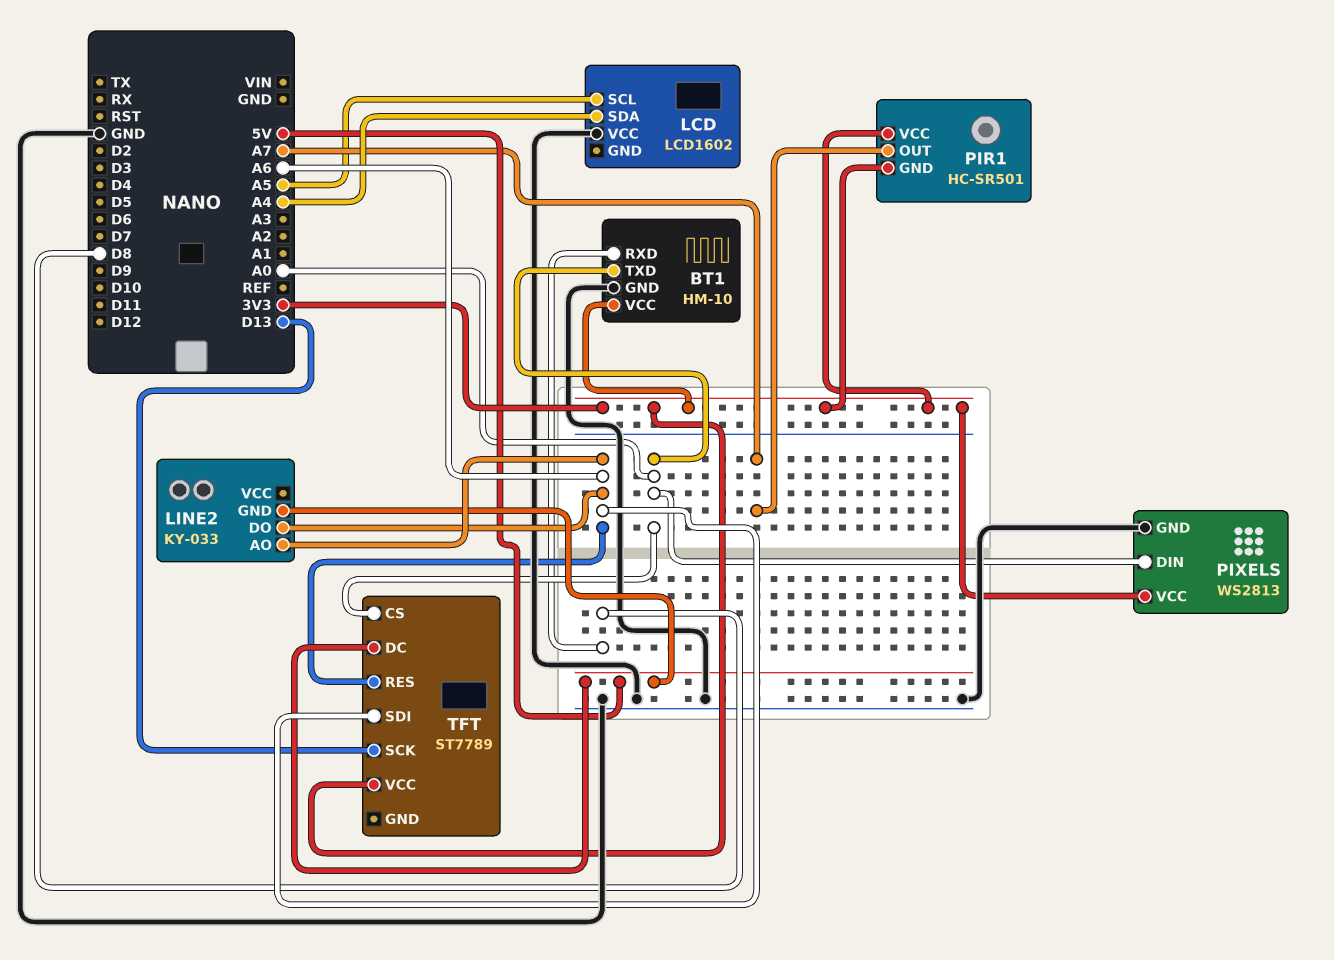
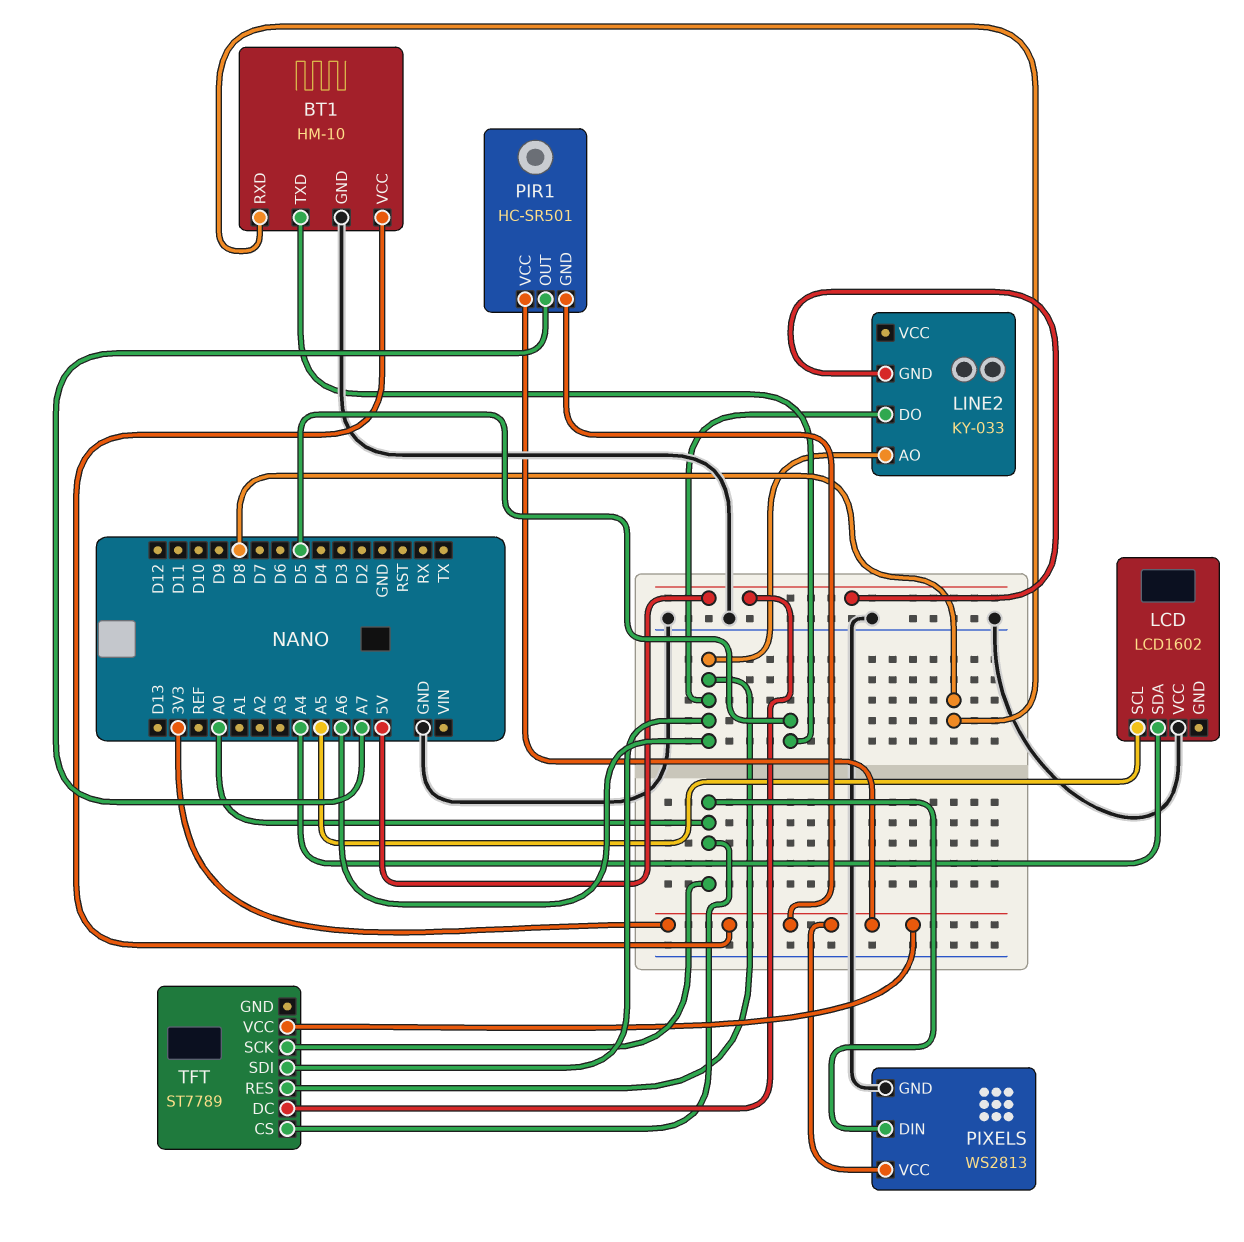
BT1 pin TXD: A0 -> D5
TFT pin SCK: D13 -> A0

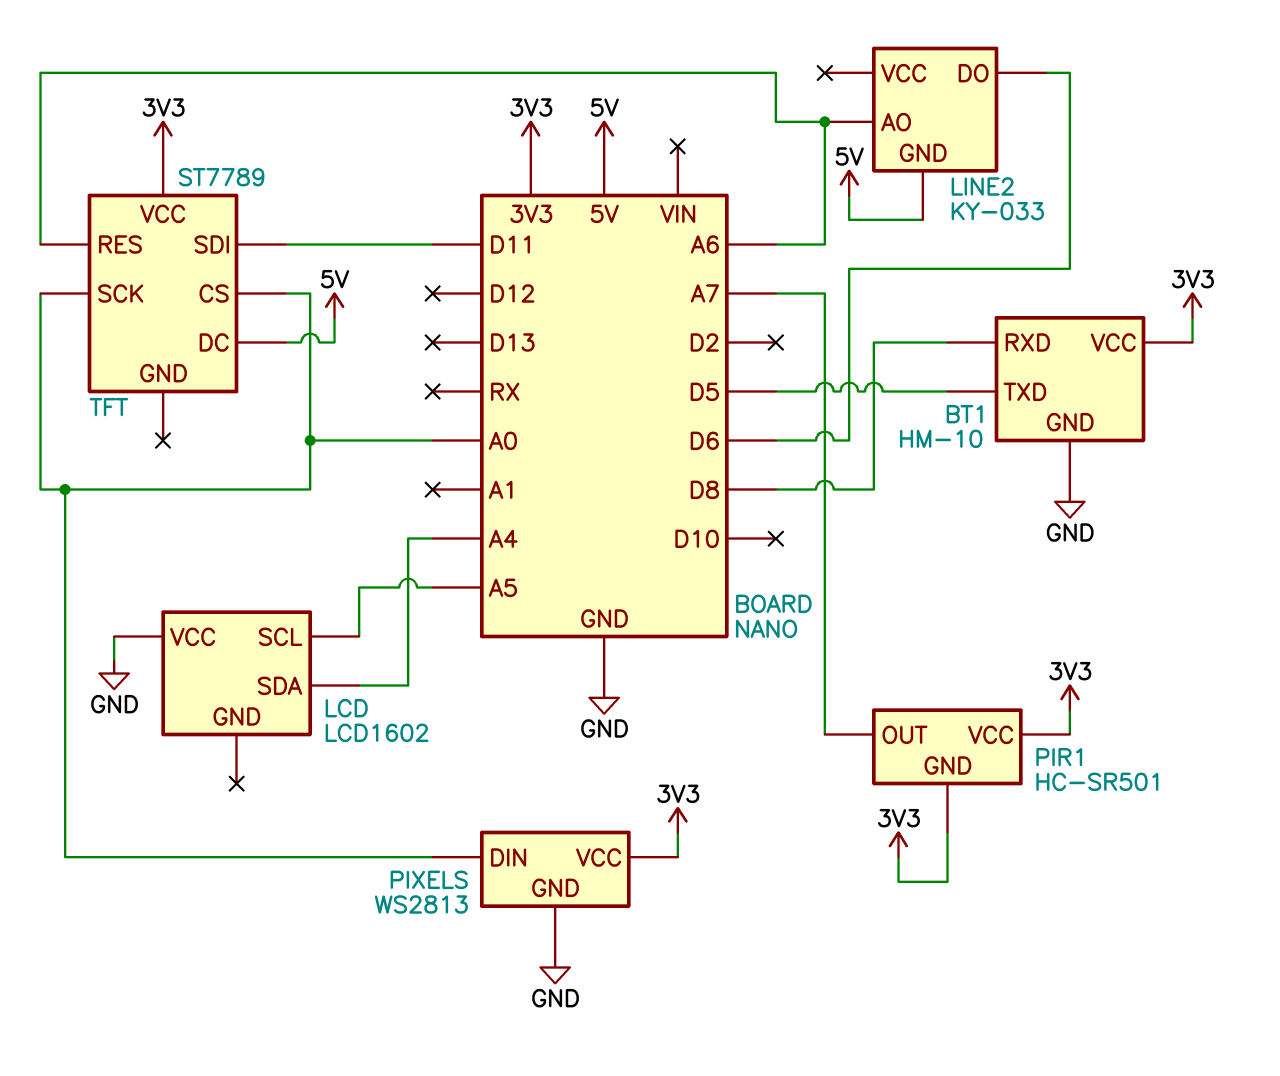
LINE2 pin DO: A6 -> D6
TFT pin SDI: A6 -> D11

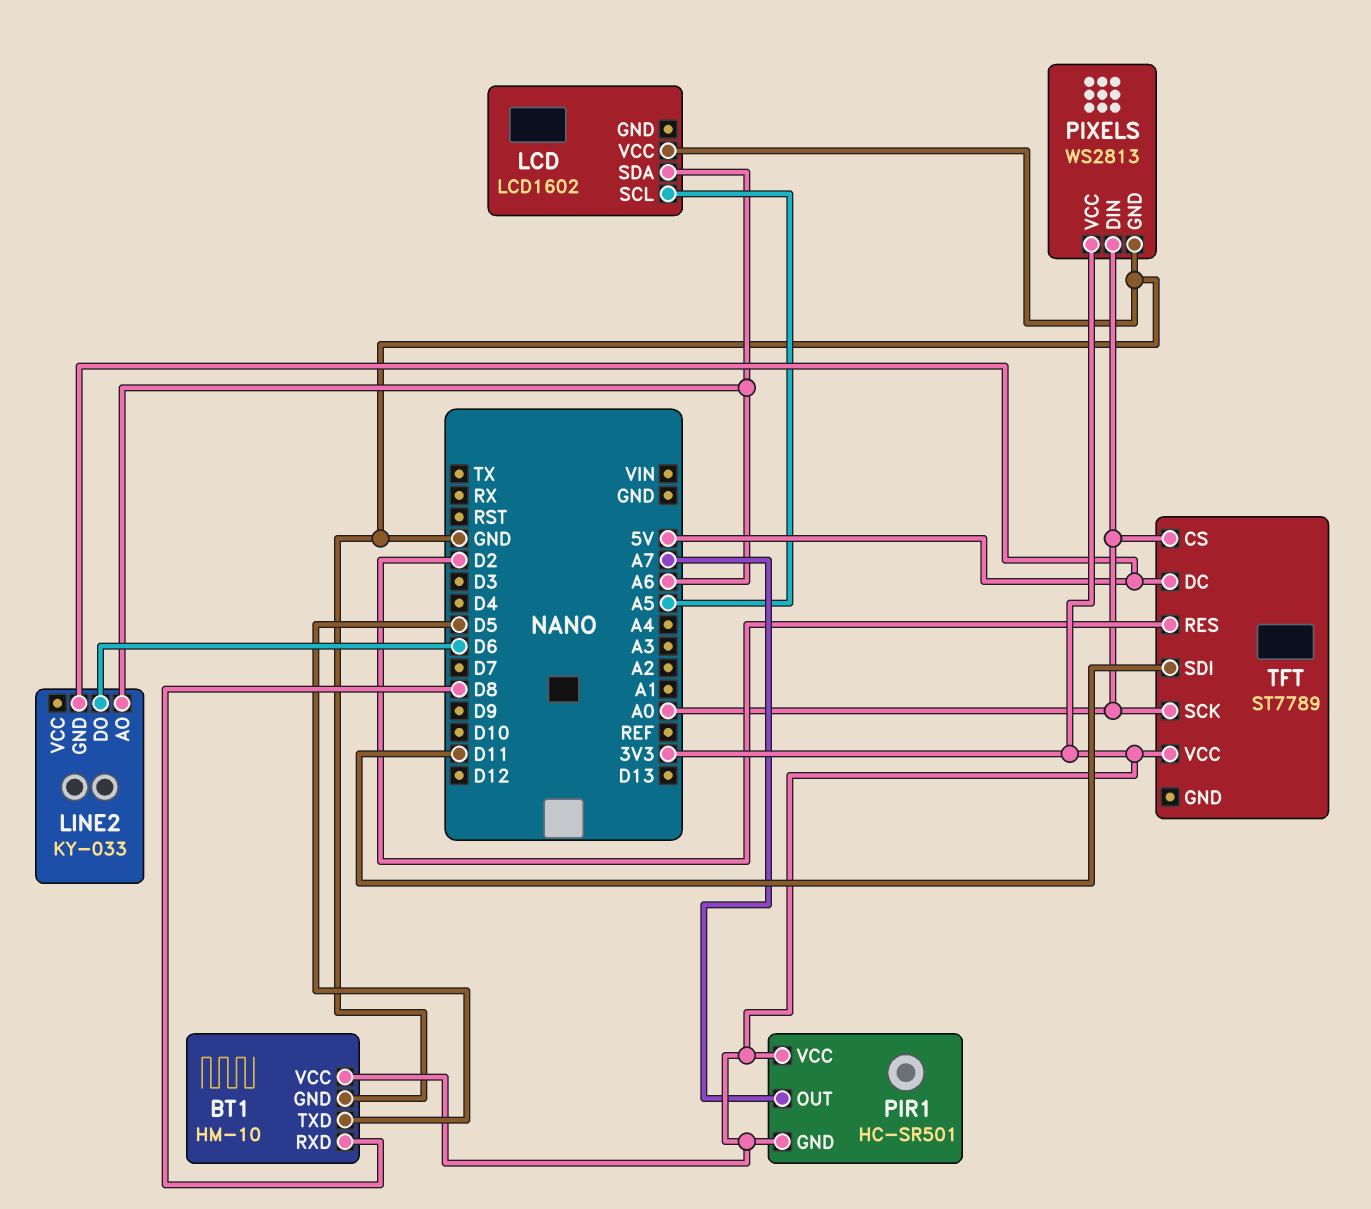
LCD pin SDA: A4 -> A6
TFT pin RES: A6 -> D2

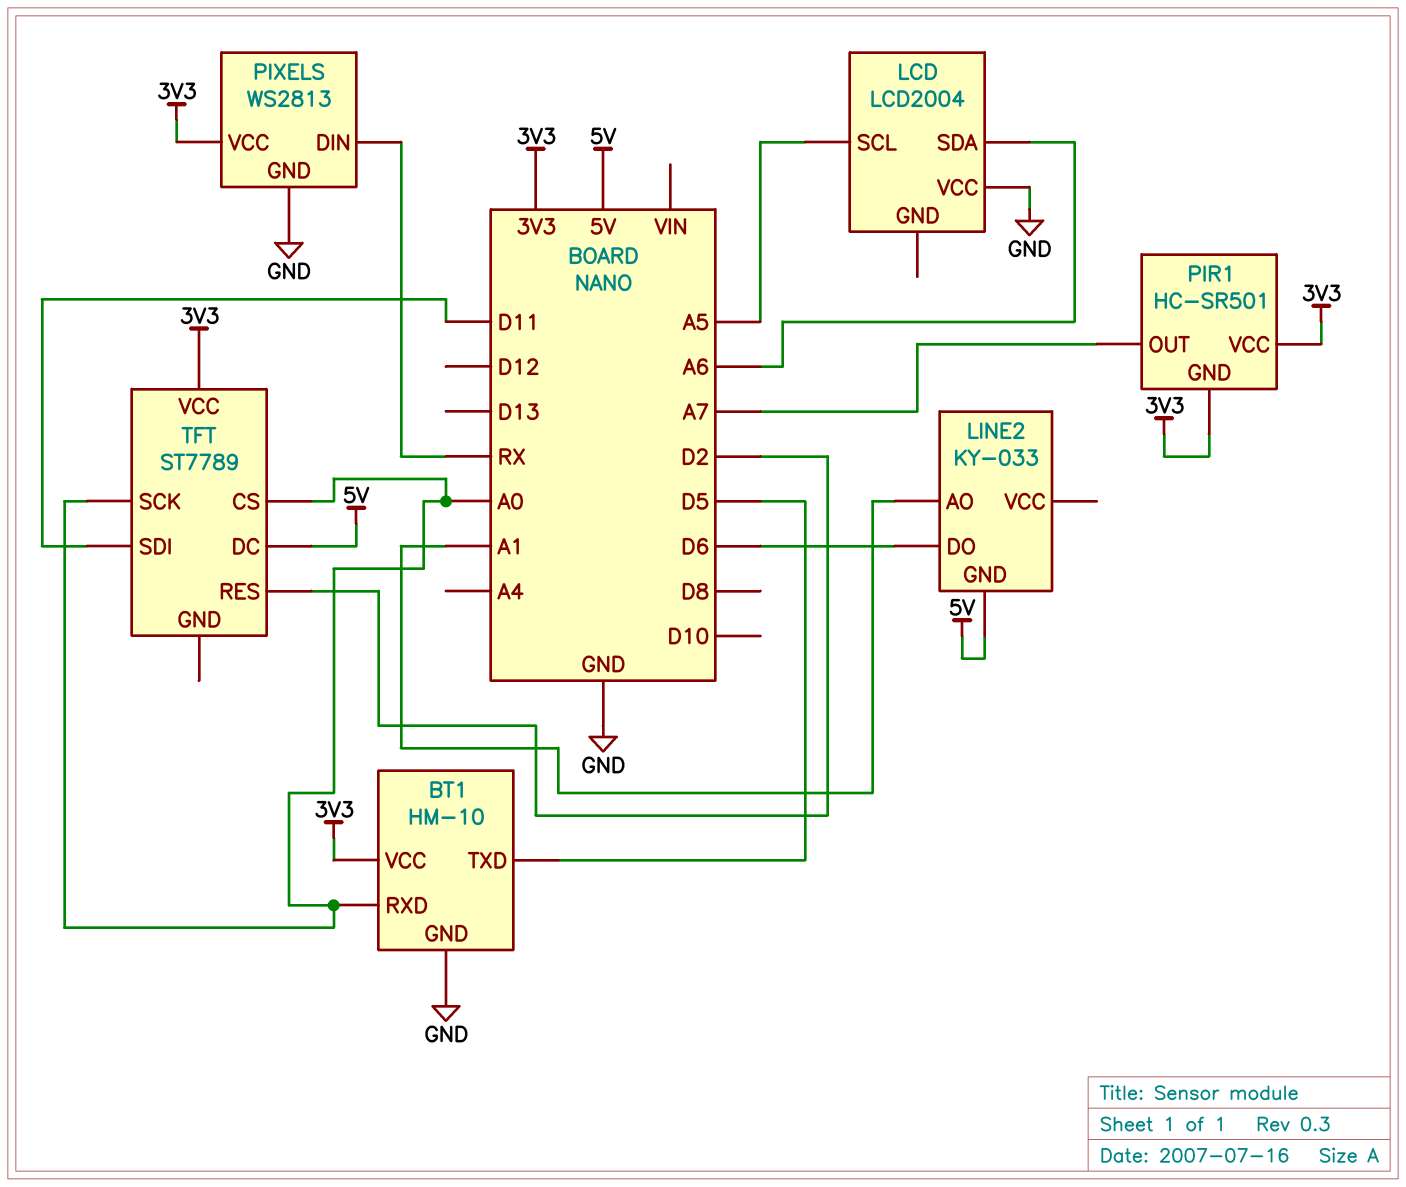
BT1 pin RXD: D8 -> A0
LCD: LCD1602 -> LCD2004
LINE2 pin AO: A6 -> A1
PIXELS pin DIN: A0 -> RX

